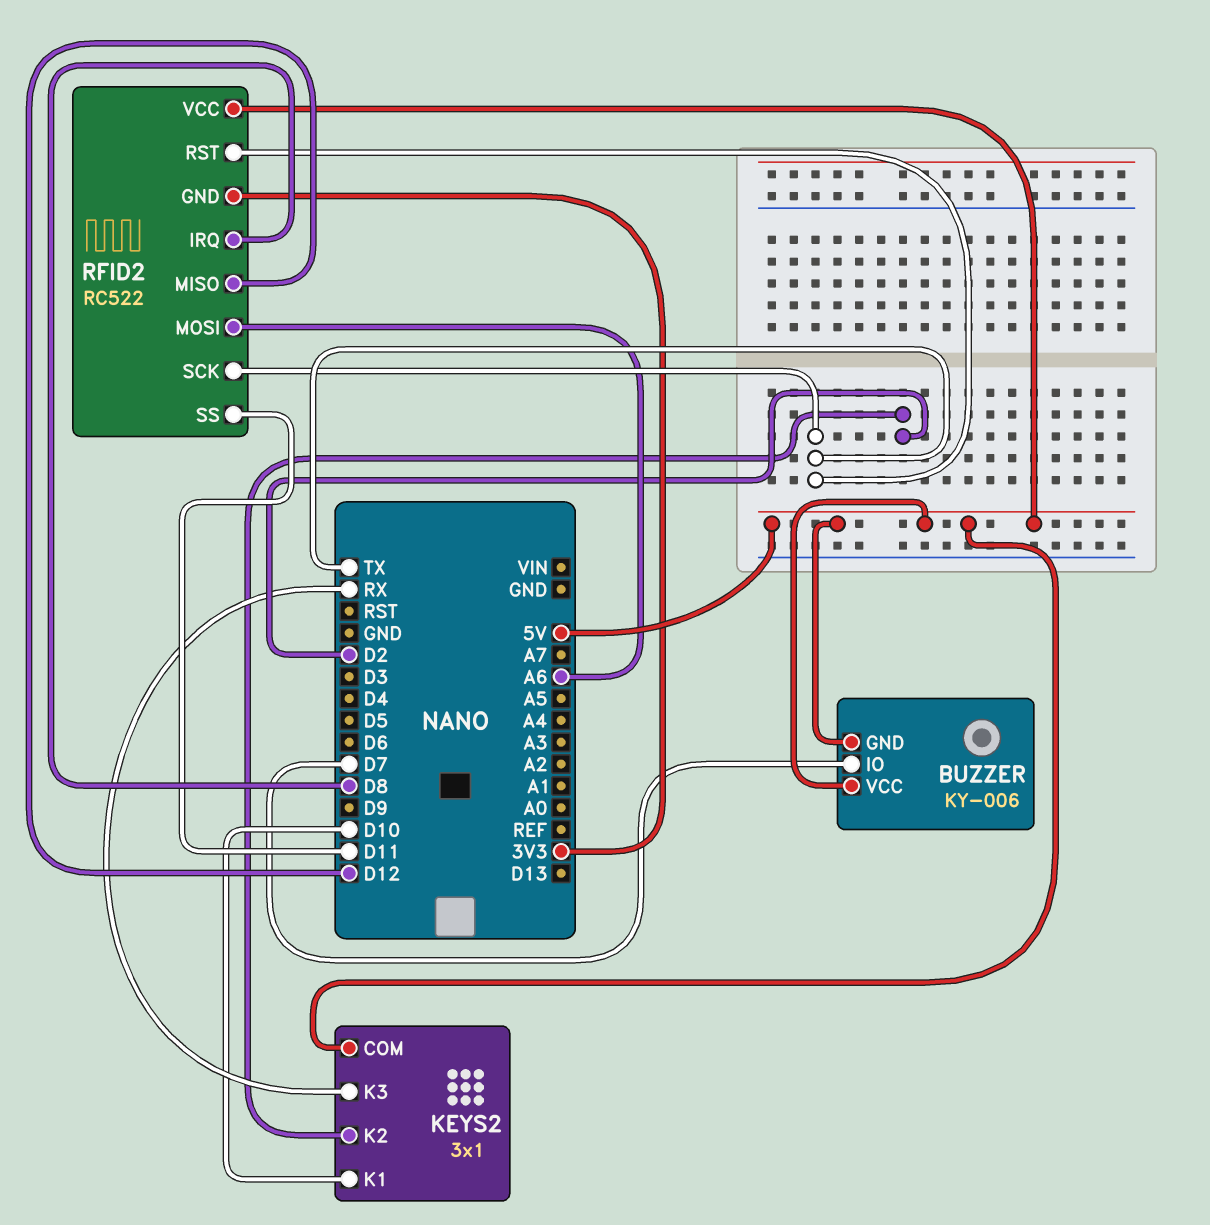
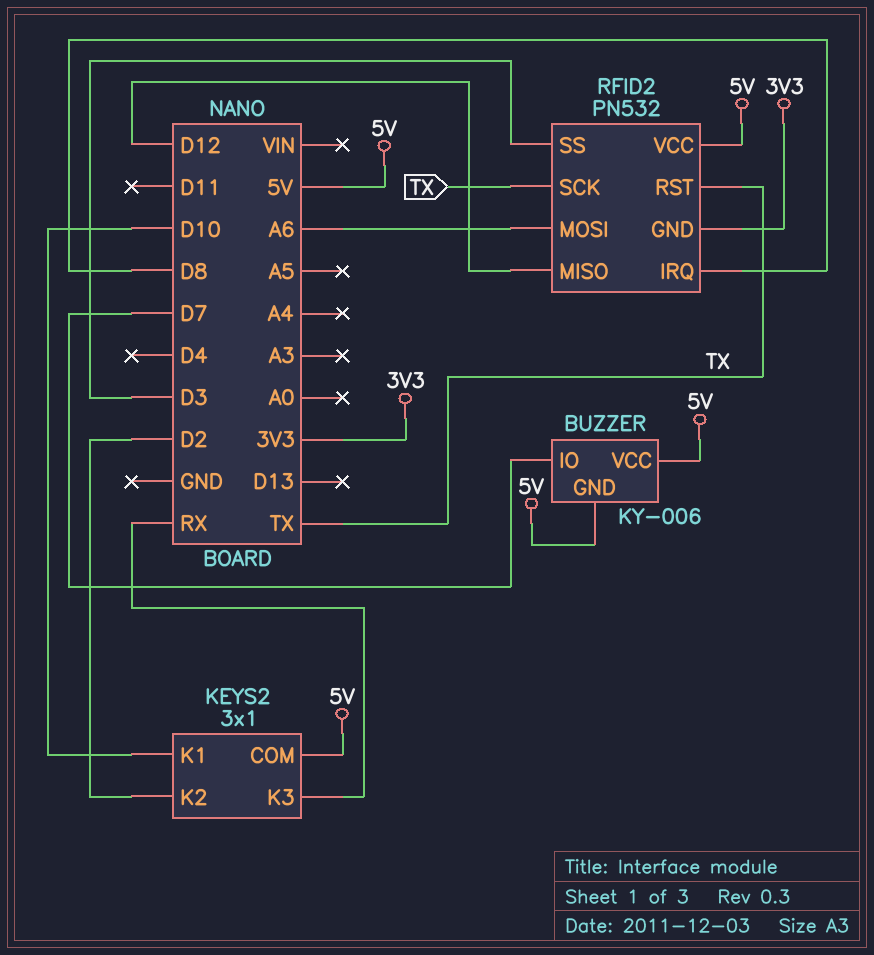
RFID2: RC522 -> PN532
RFID2 pin SS: D11 -> D3

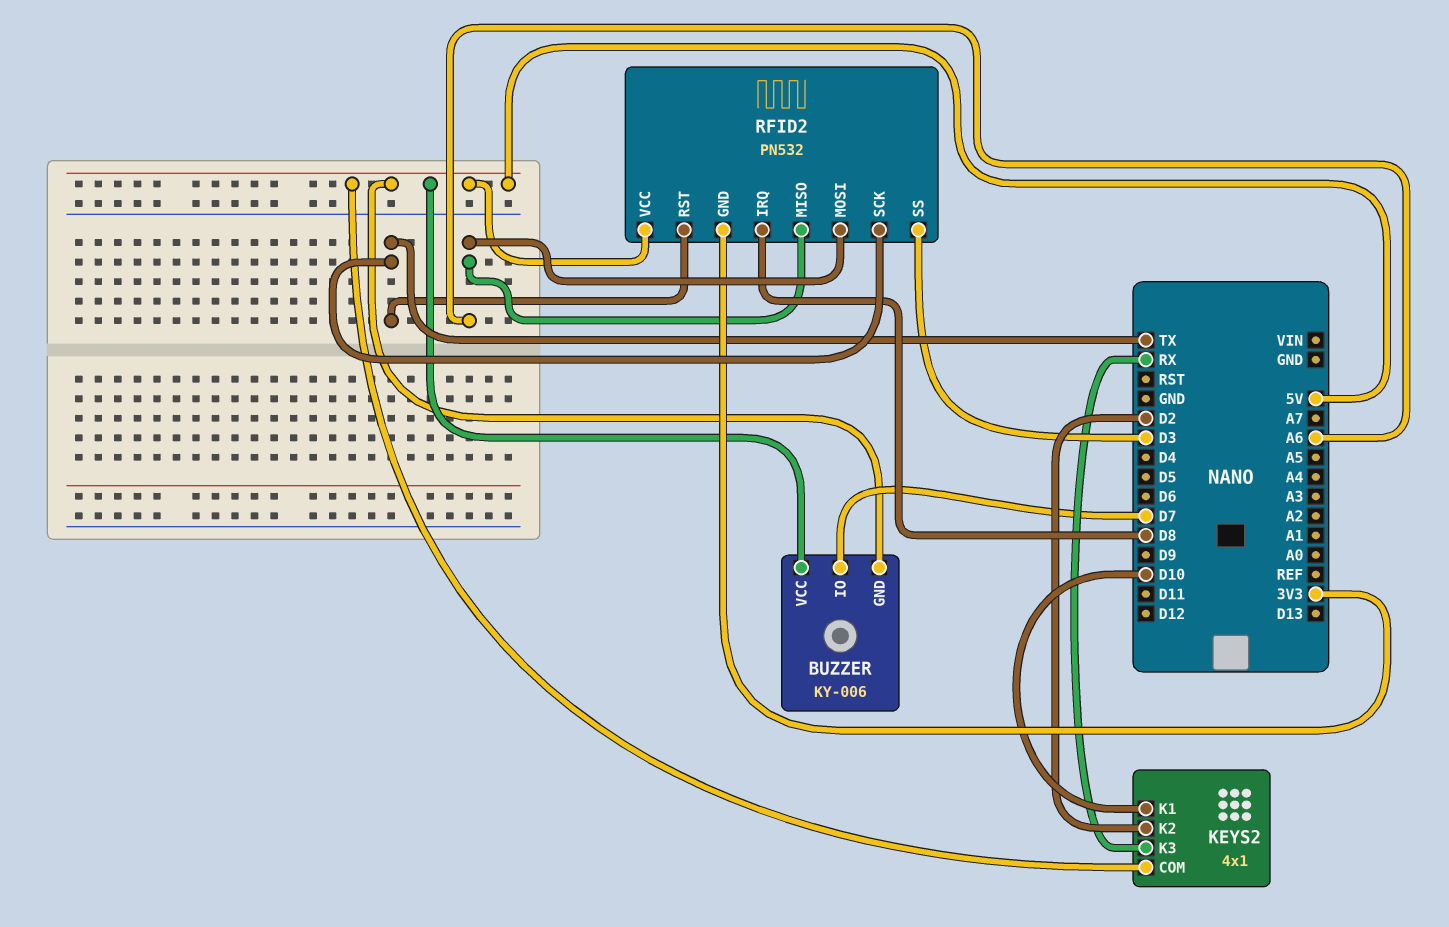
KEYS2: 3x1 -> 4x1
RFID2 pin MISO: D12 -> A6

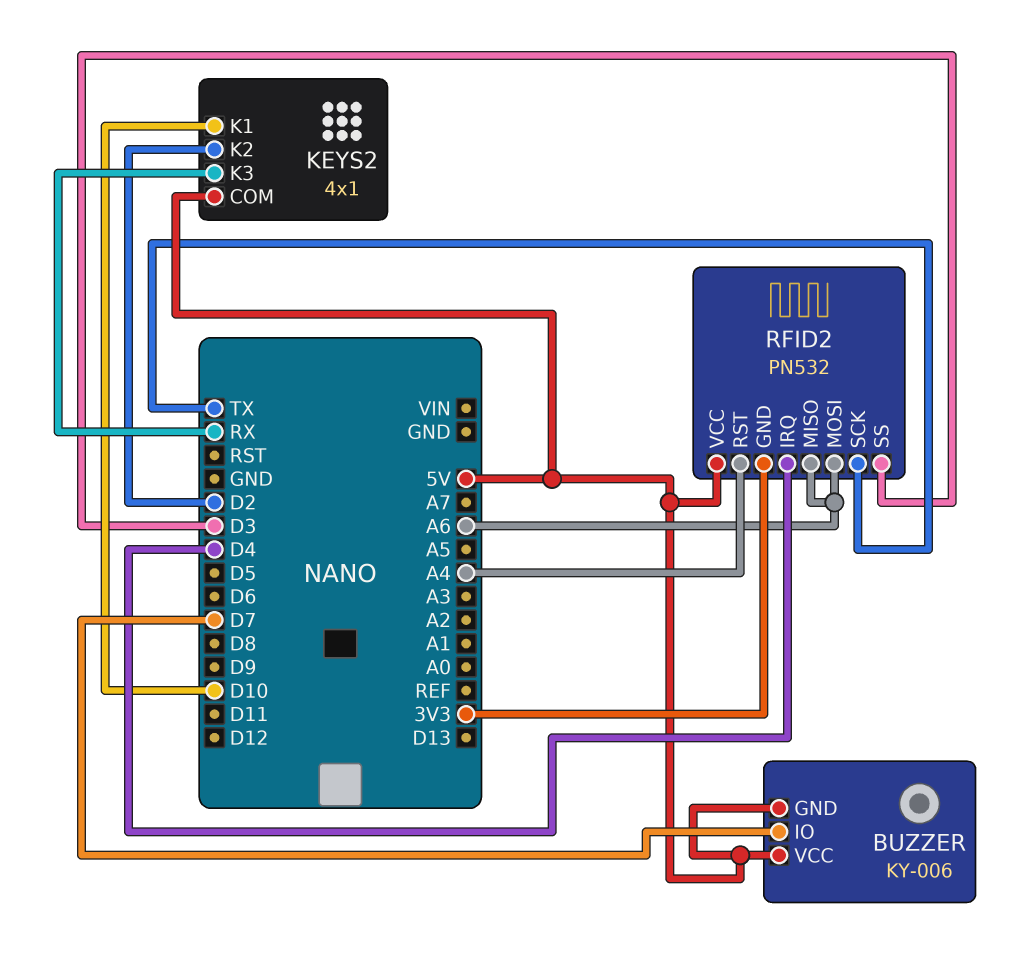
RFID2 pin IRQ: D8 -> D4
RFID2 pin RST: TX -> A4

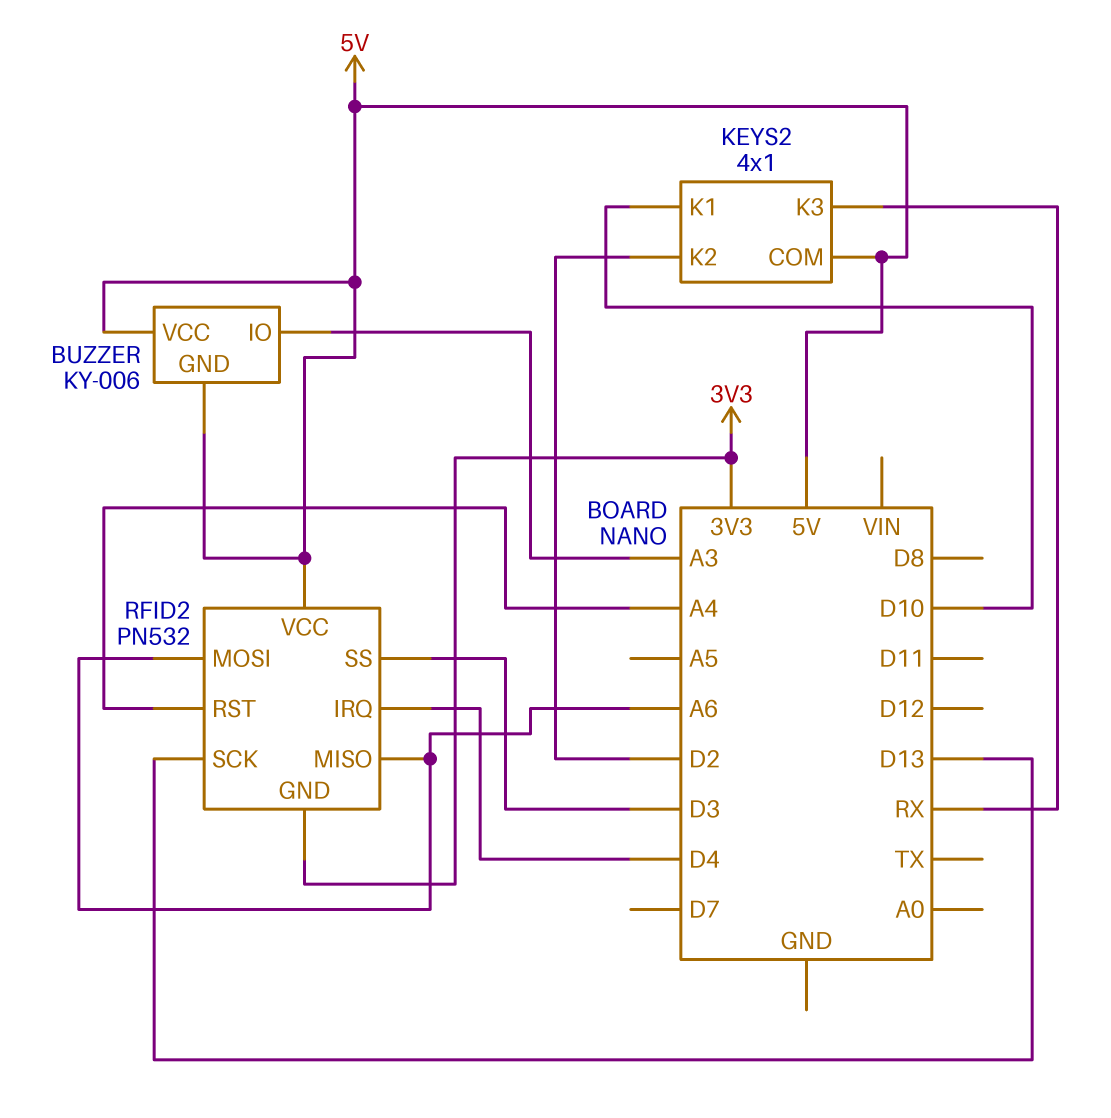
BUZZER pin IO: D7 -> A3
RFID2 pin SCK: TX -> D13

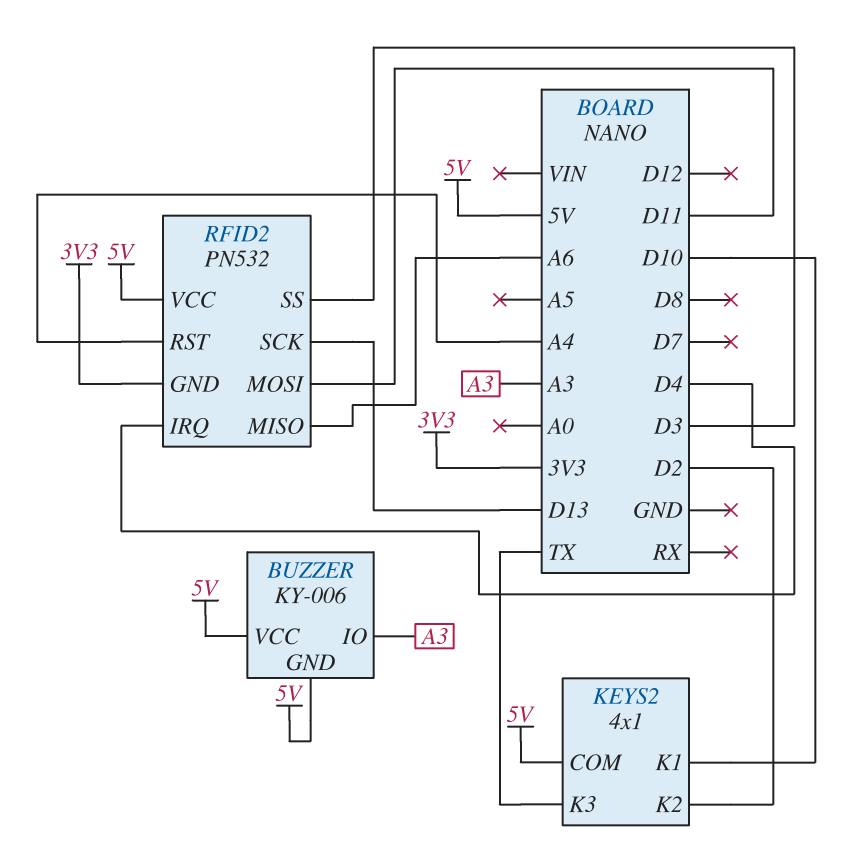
KEYS2 pin K3: RX -> TX
RFID2 pin MOSI: A6 -> D11

